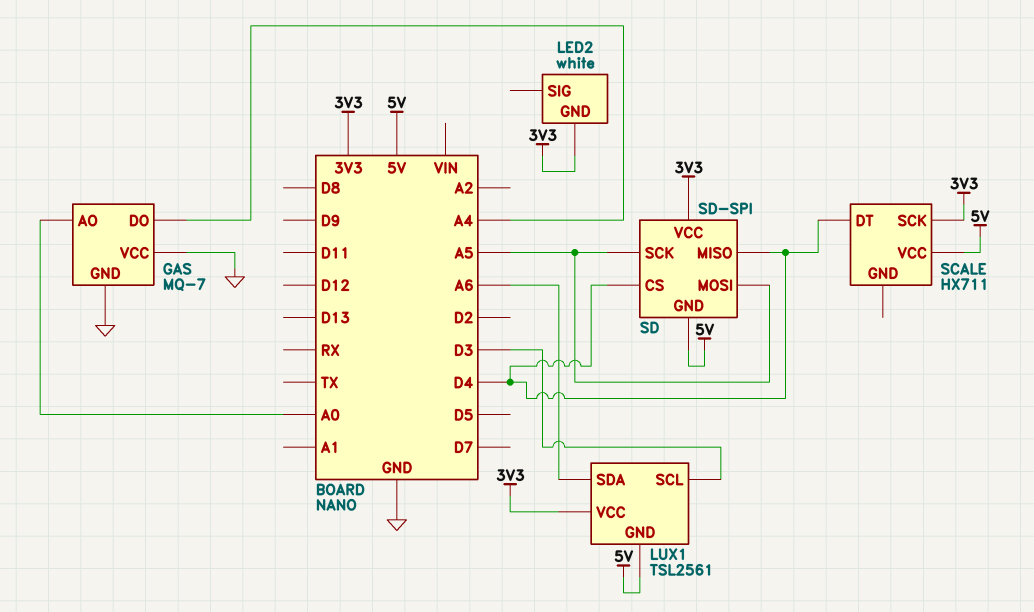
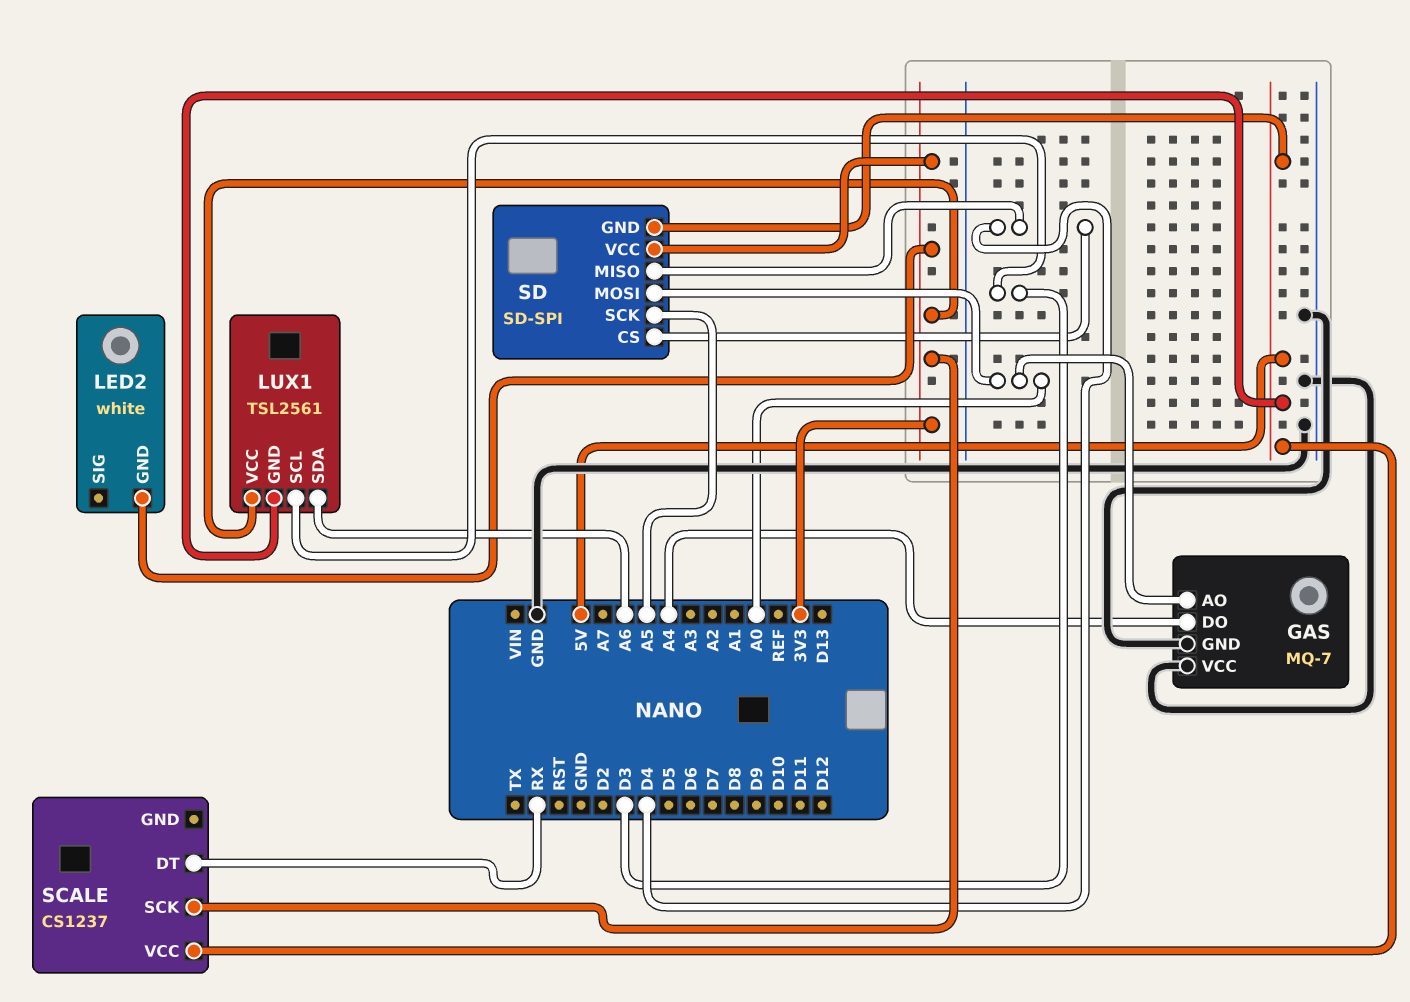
SCALE: HX711 -> CS1237
SCALE pin DT: D4 -> RX
SD pin MOSI: A5 -> A0

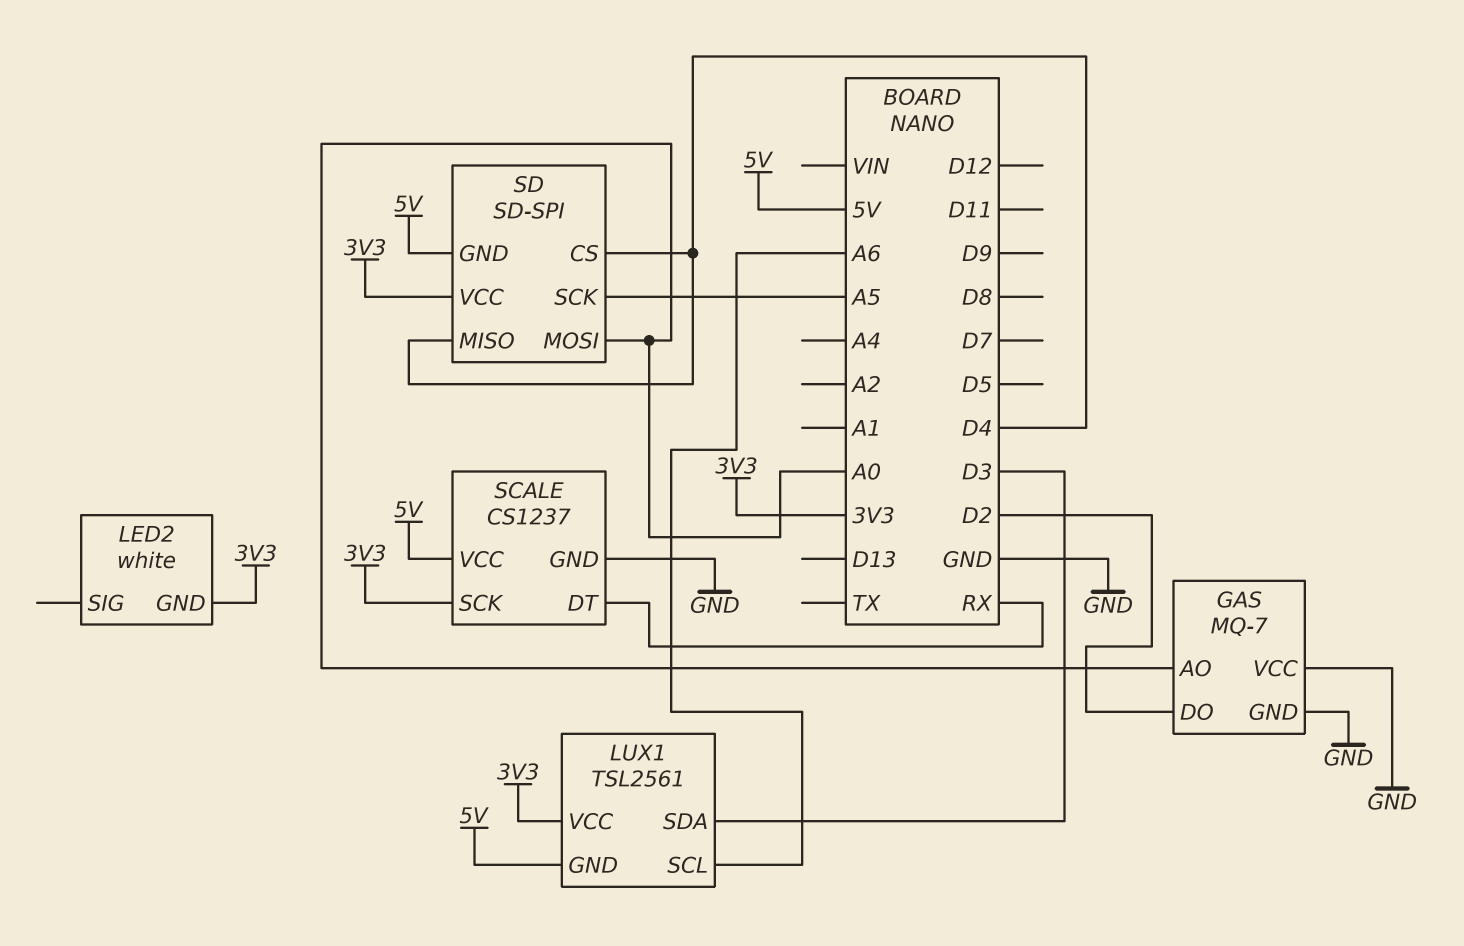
GAS pin DO: A4 -> D2
LUX1 pin SCL: D3 -> A6
LUX1 pin SDA: A6 -> D3
SCALE pin GND: none -> GND

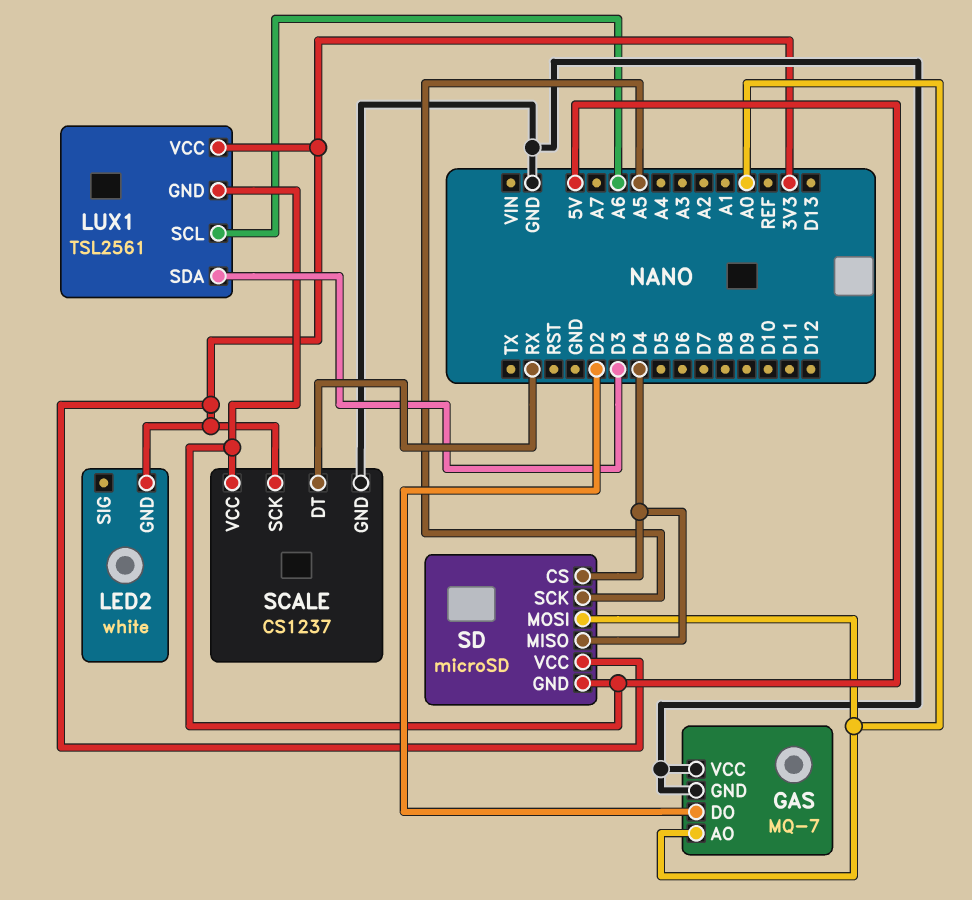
SD: SD-SPI -> microSD

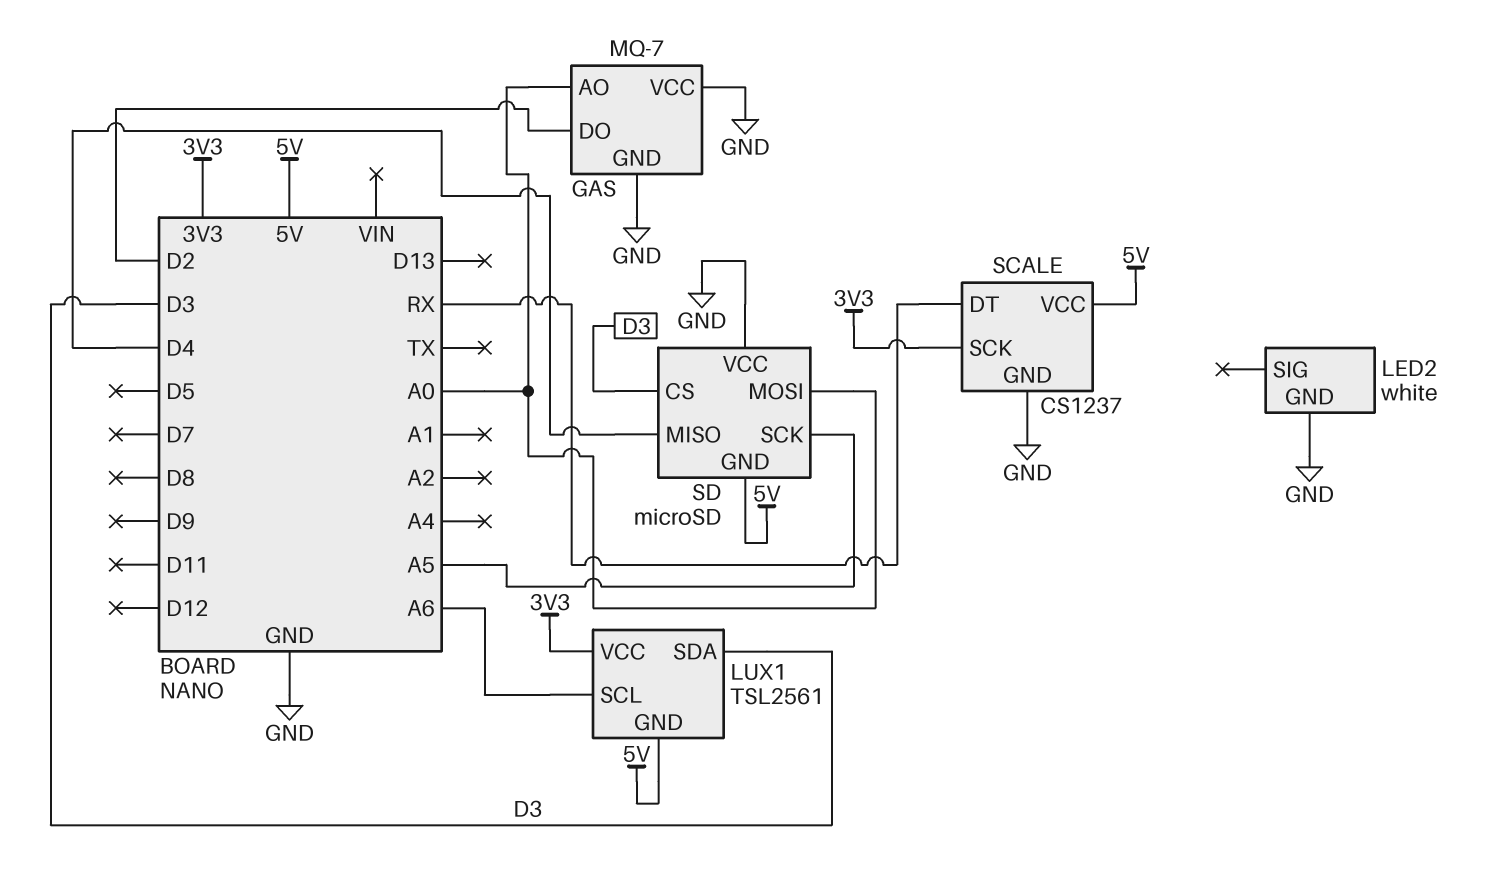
LED2 pin GND: 3V3 -> GND
SD pin CS: D4 -> D3
SD pin VCC: 3V3 -> GND

